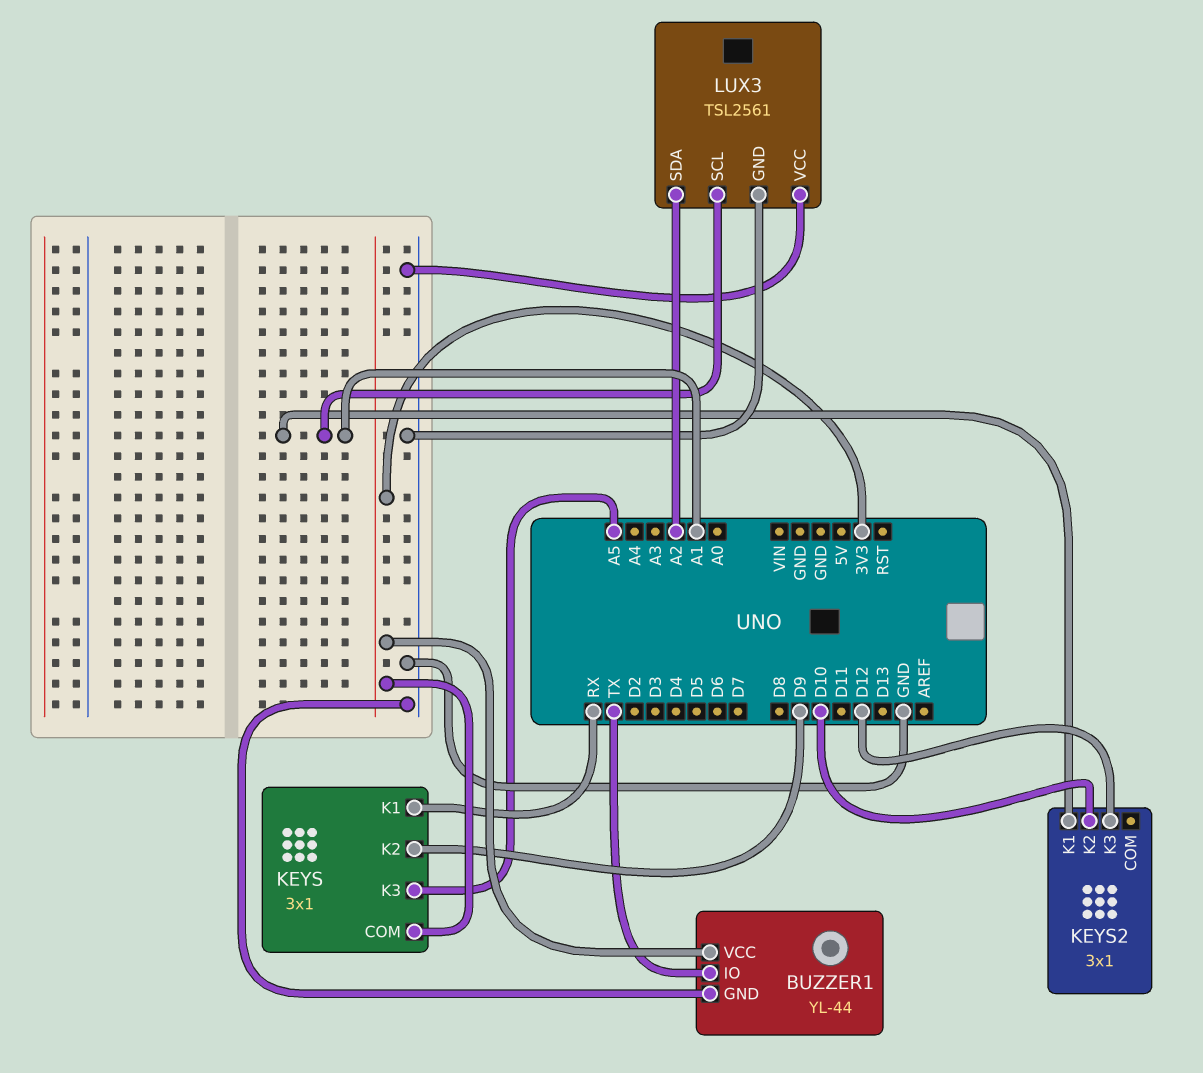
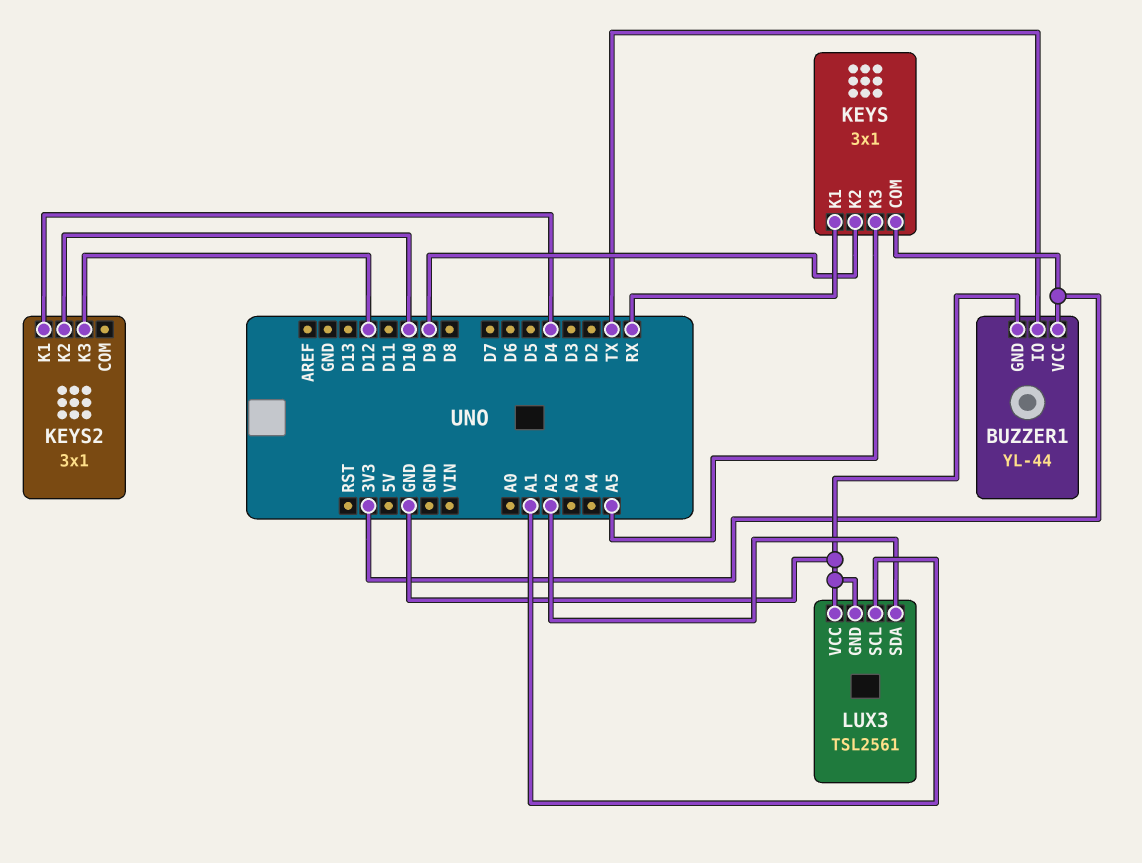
KEYS2 pin K1: A1 -> D4

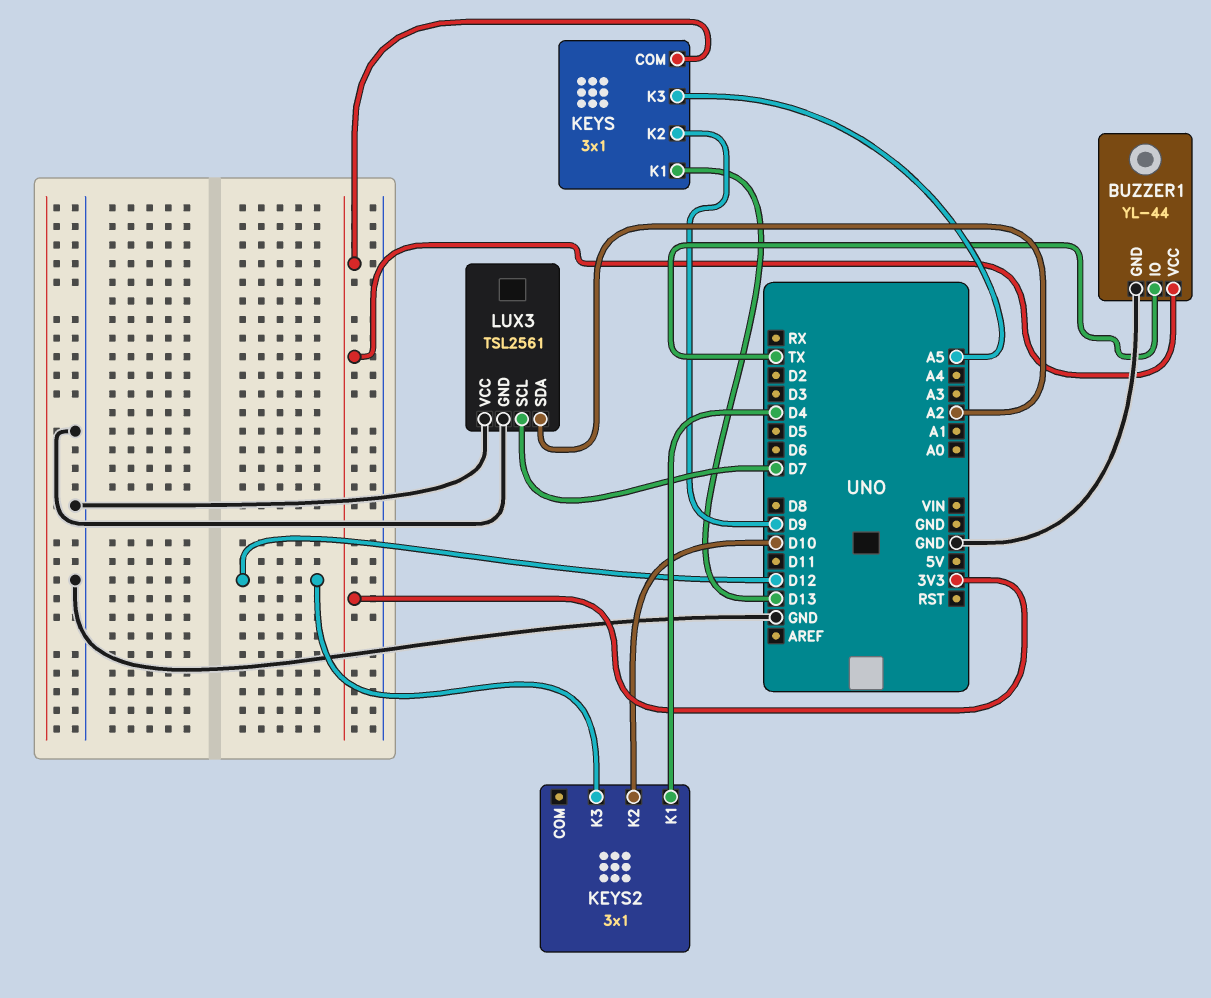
KEYS pin K1: RX -> D13
LUX3 pin SCL: A1 -> D7

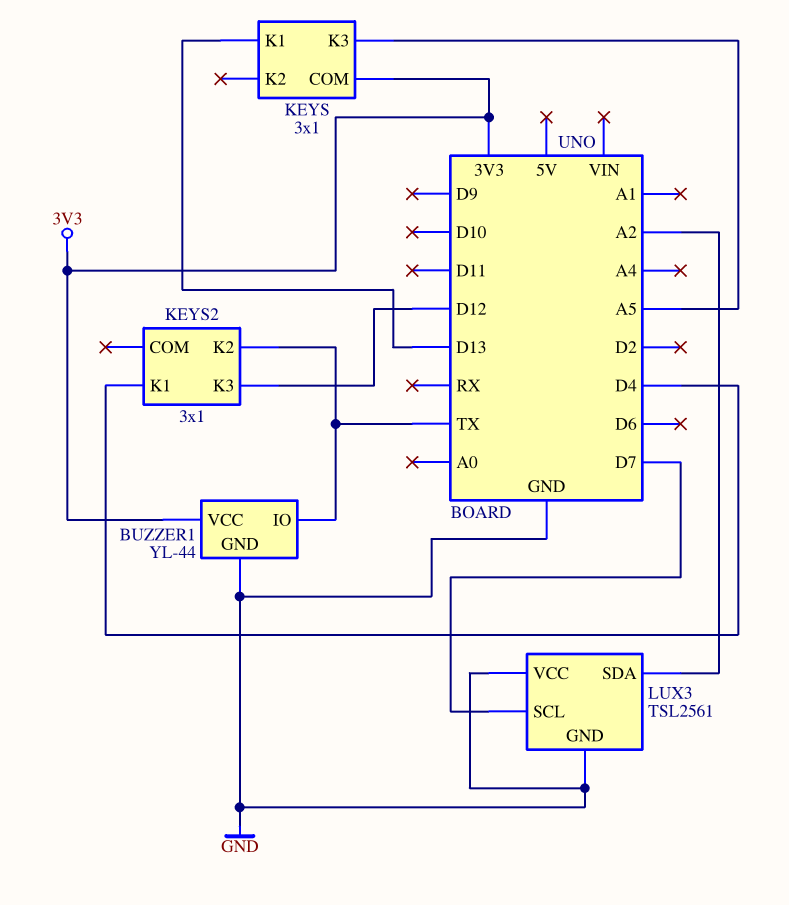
KEYS pin K2: D9 -> none
KEYS2 pin K2: D10 -> TX

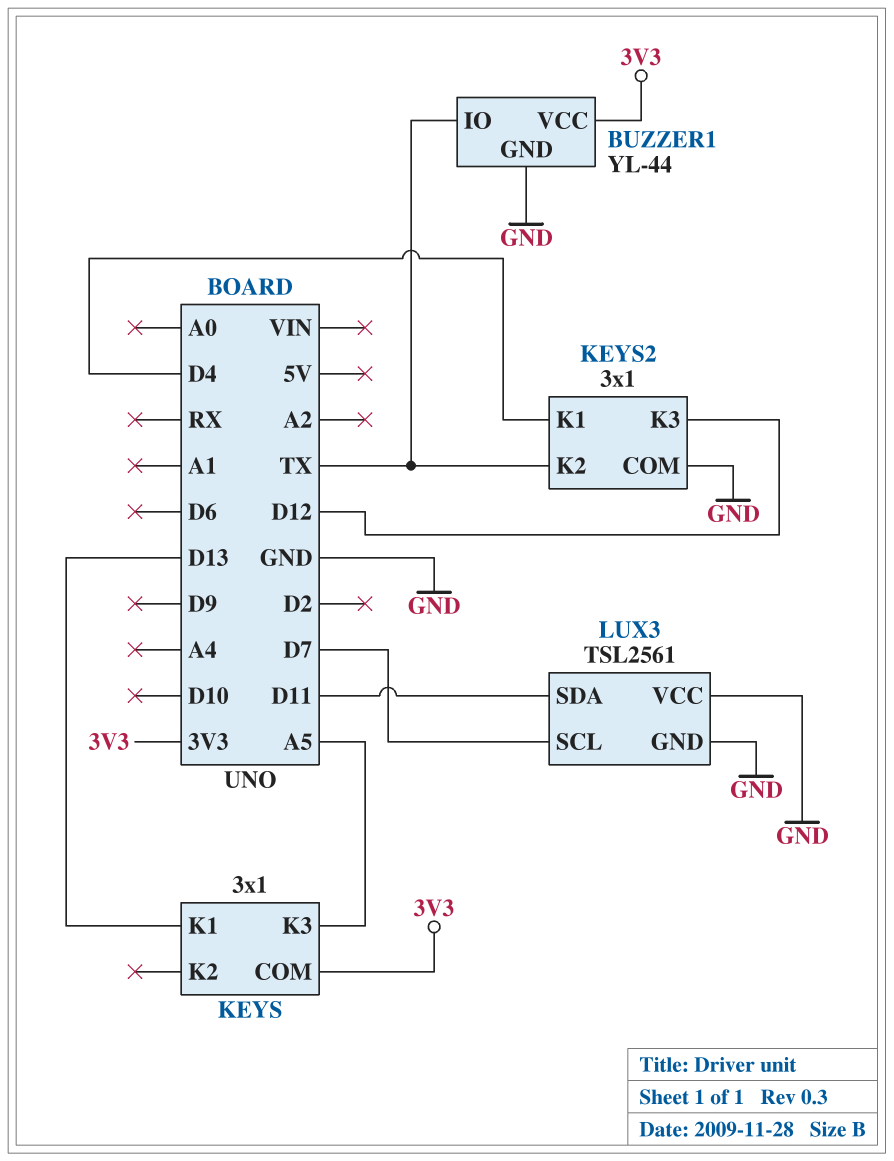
KEYS2 pin COM: none -> GND
LUX3 pin SDA: A2 -> D11

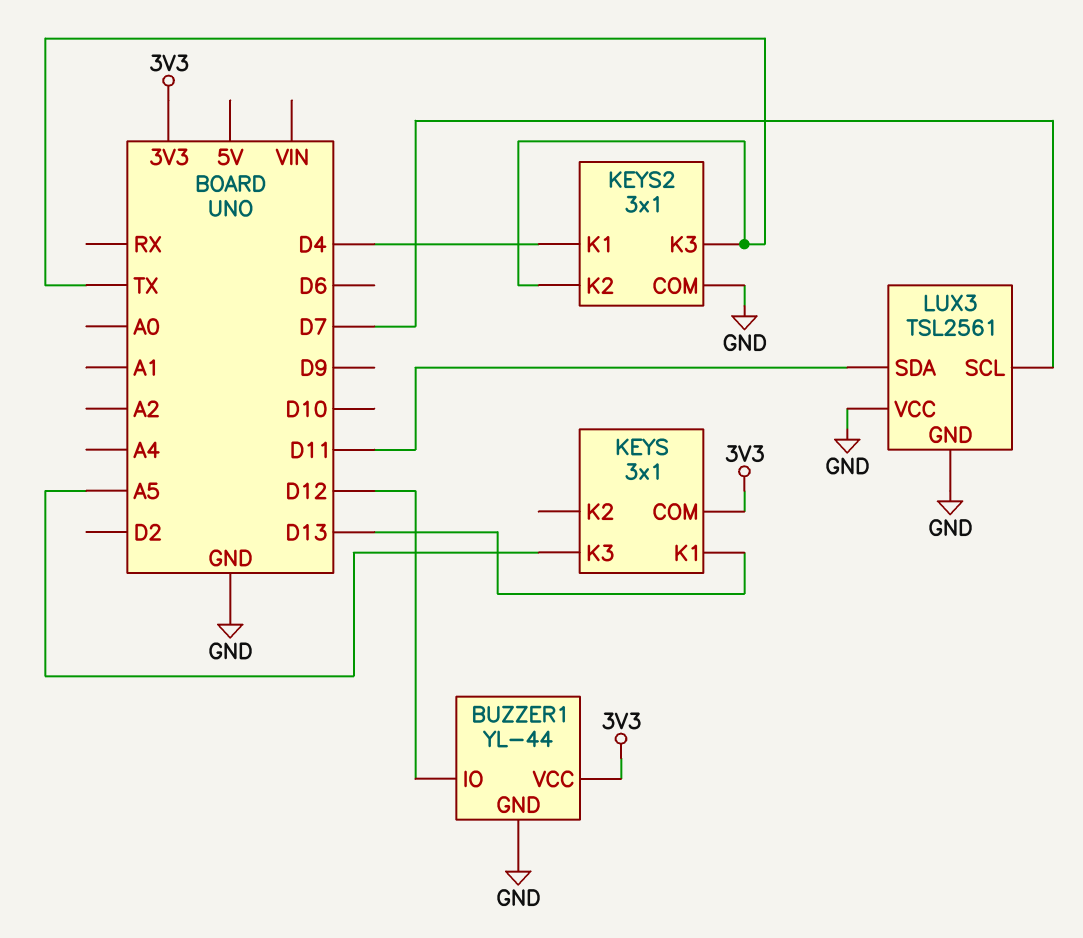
BUZZER1 pin IO: TX -> D12
KEYS2 pin K3: D12 -> TX

